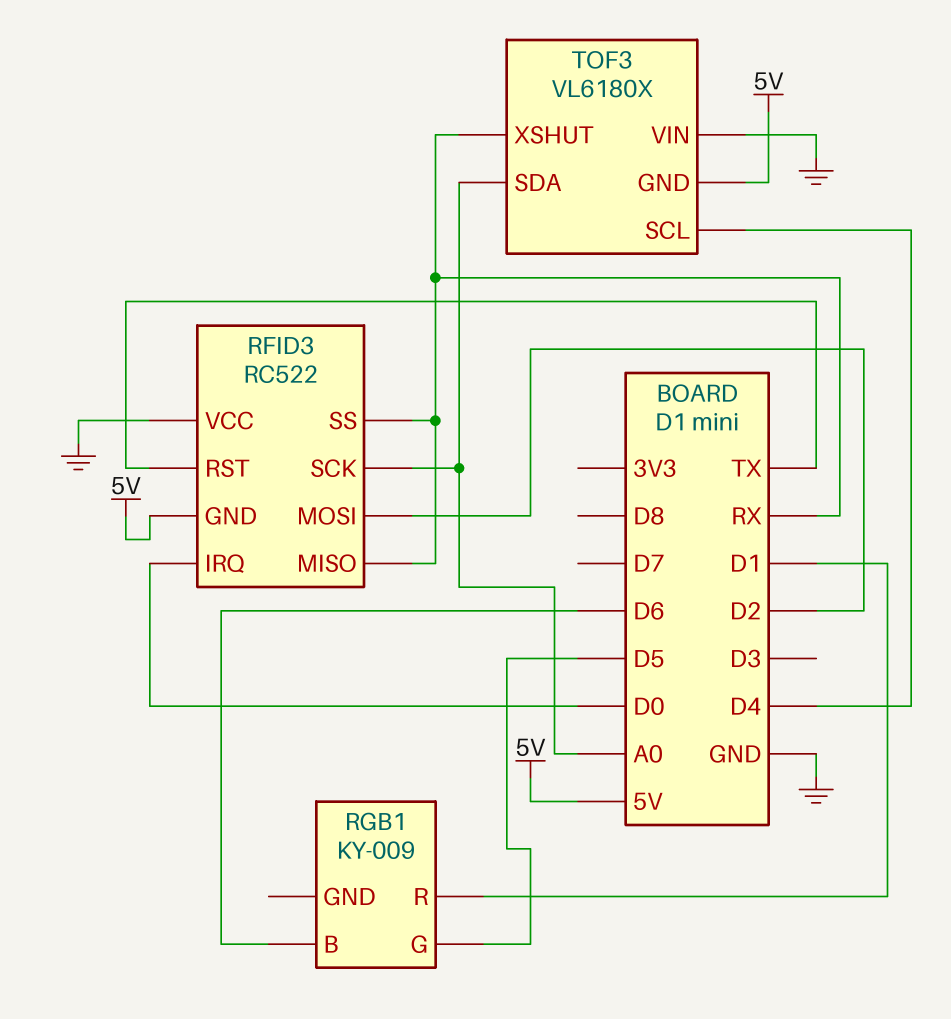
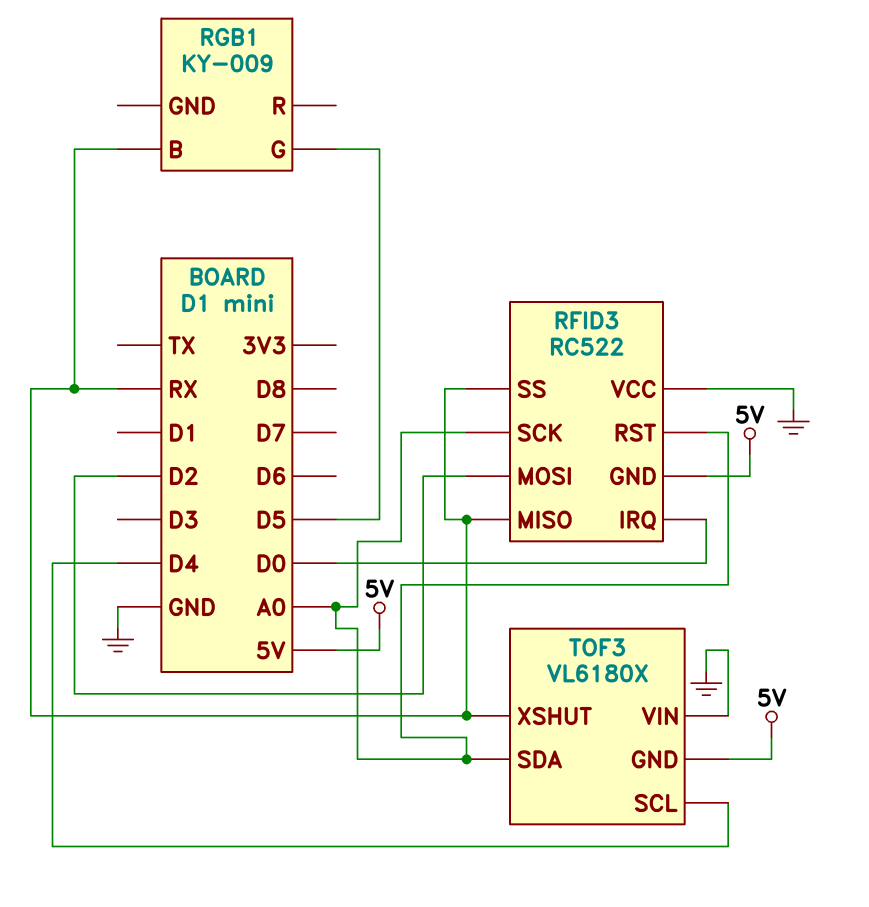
RFID3 pin RST: TX -> A0
RGB1 pin B: D6 -> RX
RGB1 pin R: D1 -> none

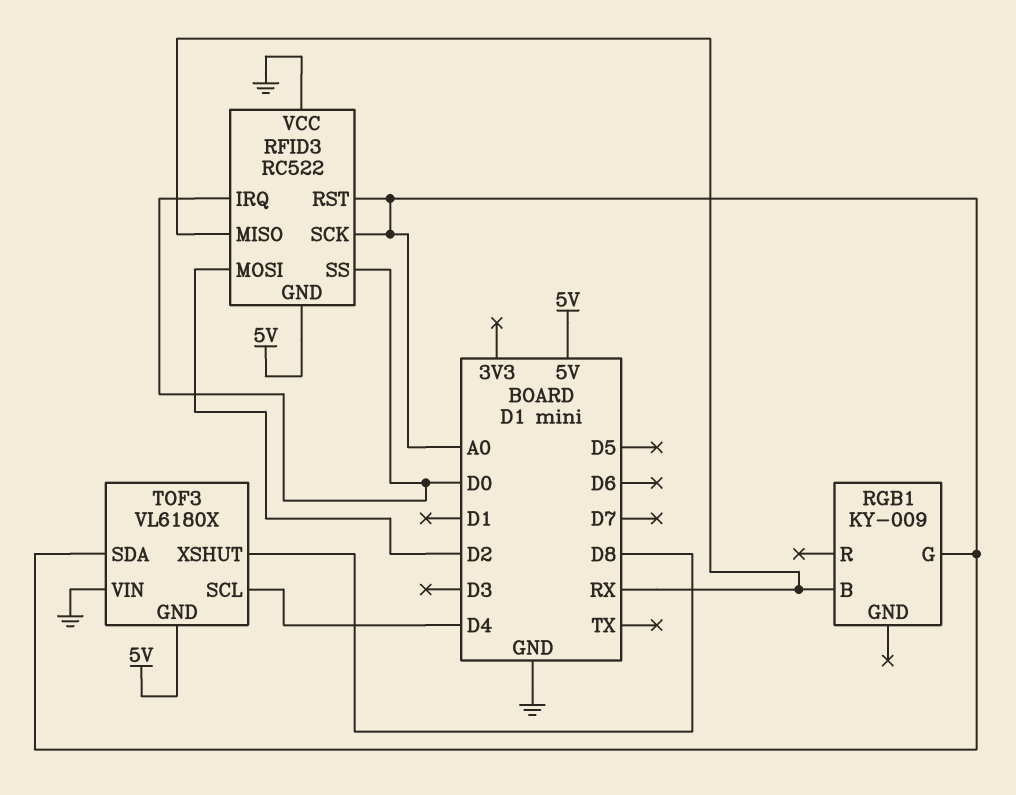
RFID3 pin SS: RX -> D0
RGB1 pin G: D5 -> A0
TOF3 pin XSHUT: RX -> D8

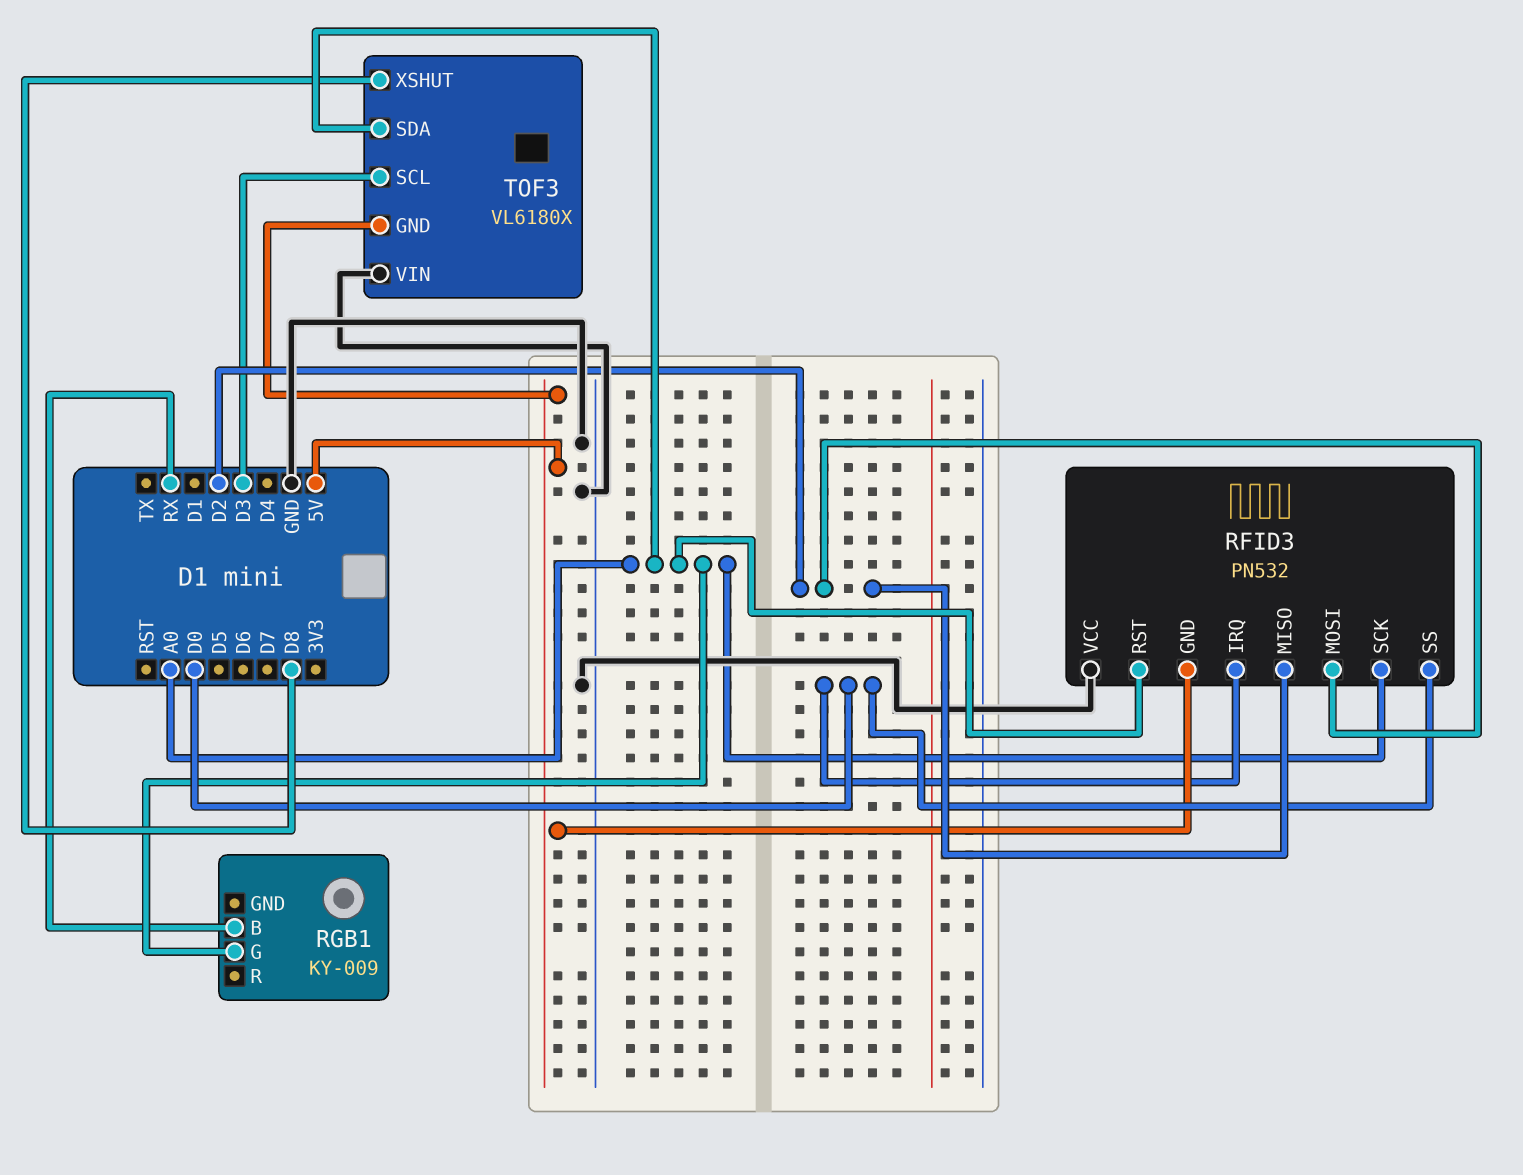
RFID3: RC522 -> PN532
RFID3 pin MISO: RX -> D2
TOF3 pin SCL: D4 -> D3

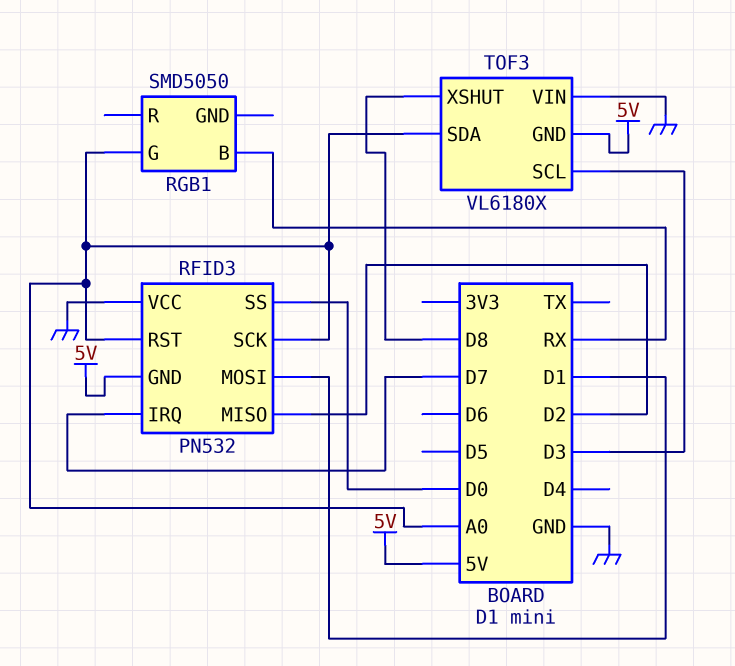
RFID3 pin IRQ: D0 -> D7
RFID3 pin MOSI: D2 -> D1
RGB1: KY-009 -> SMD5050

